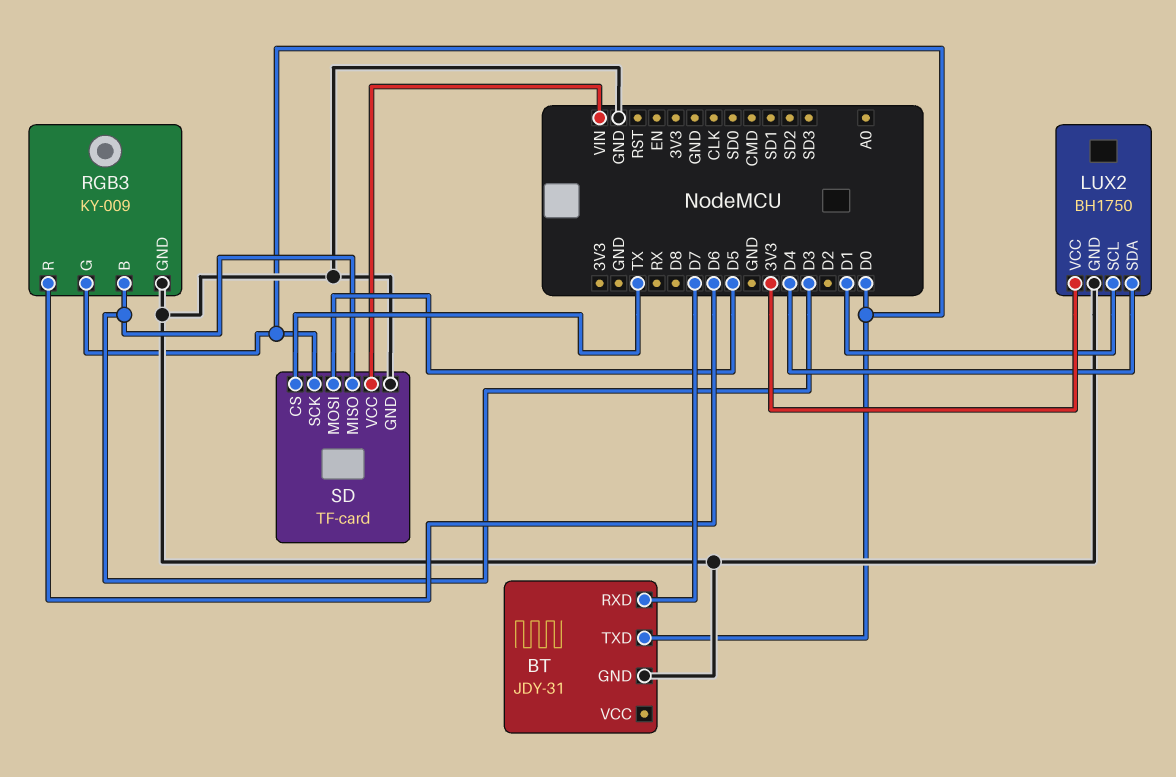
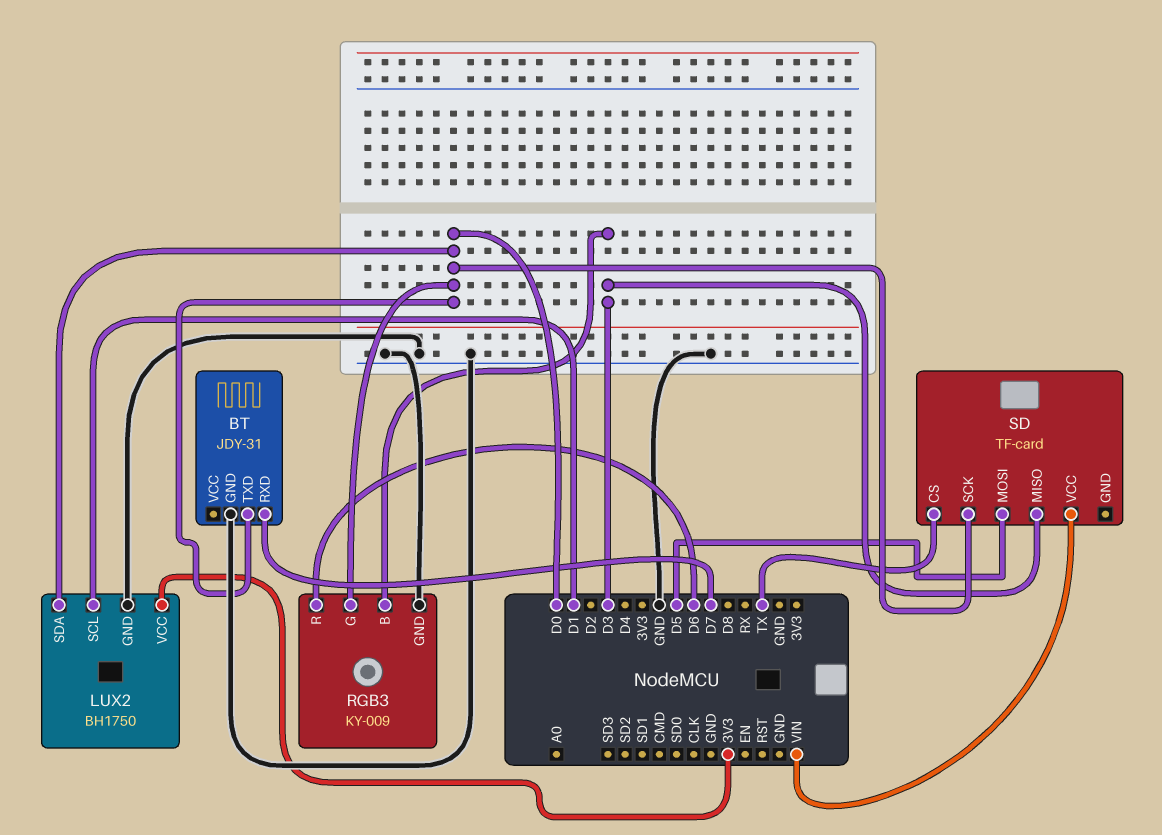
LUX2 pin SDA: D4 -> D0
SD pin GND: GND -> none

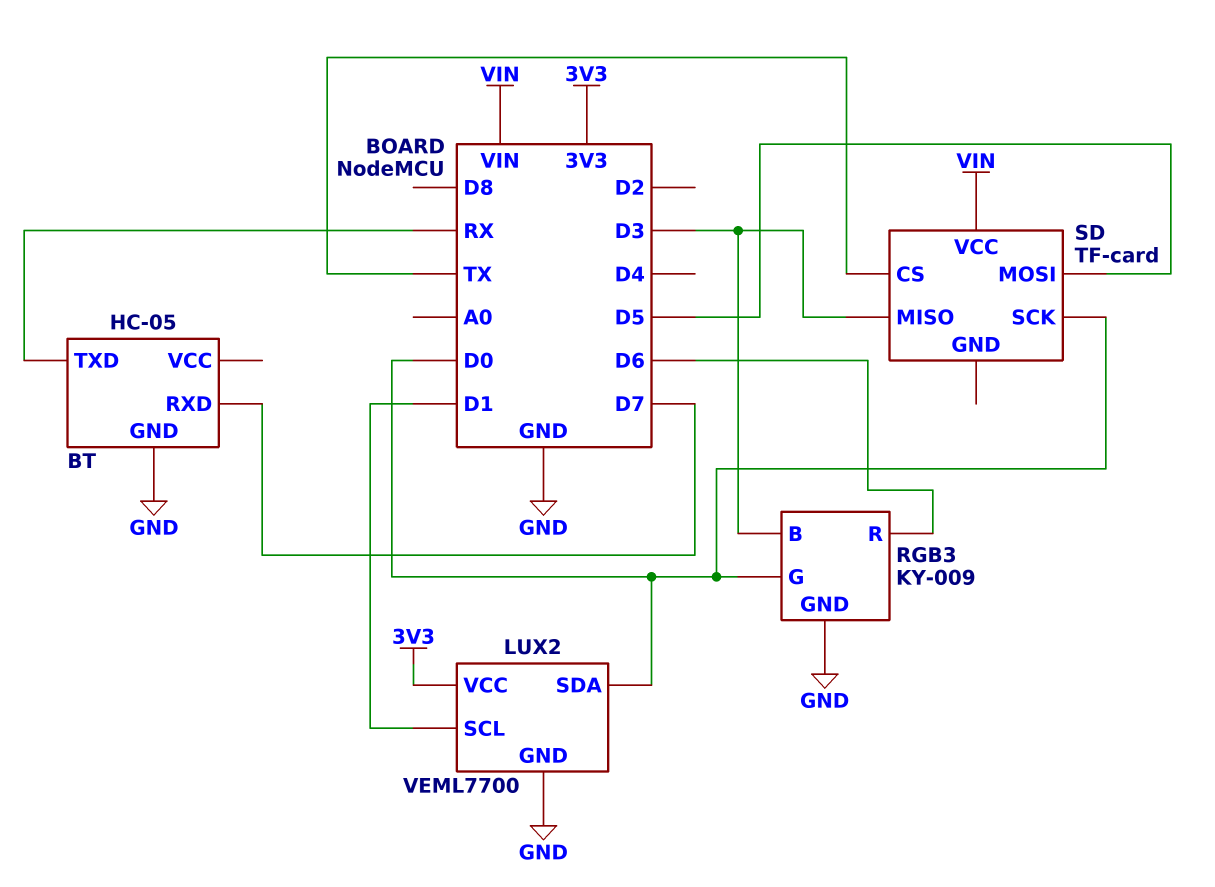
BT: JDY-31 -> HC-05
BT pin TXD: D0 -> RX
LUX2: BH1750 -> VEML7700

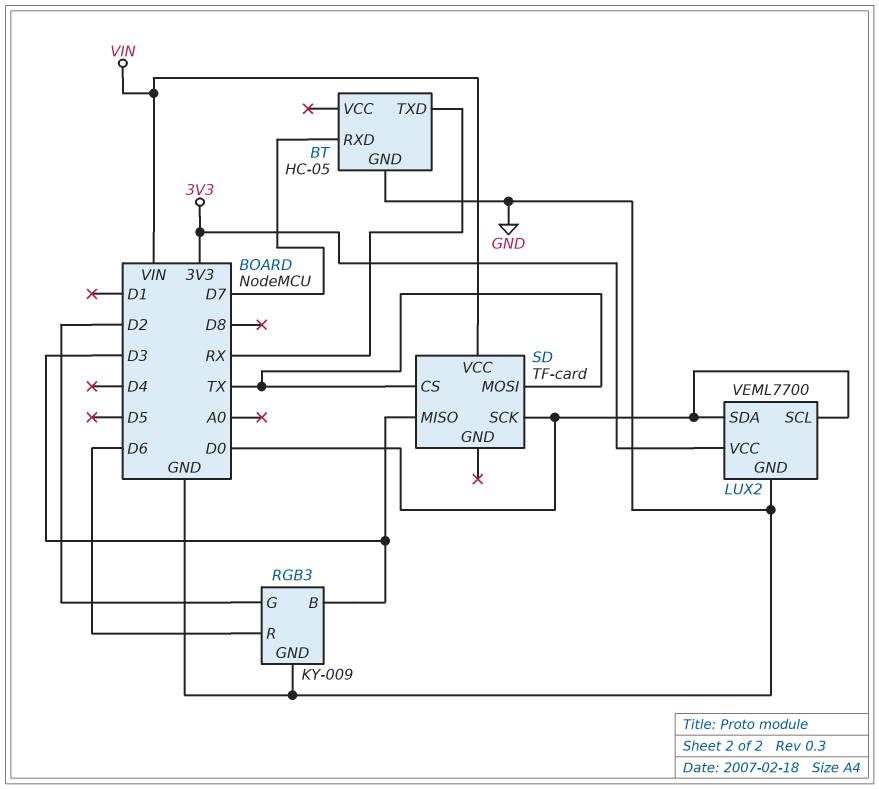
LUX2 pin SCL: D1 -> D0
RGB3 pin G: D0 -> D2
SD pin MOSI: D5 -> TX

